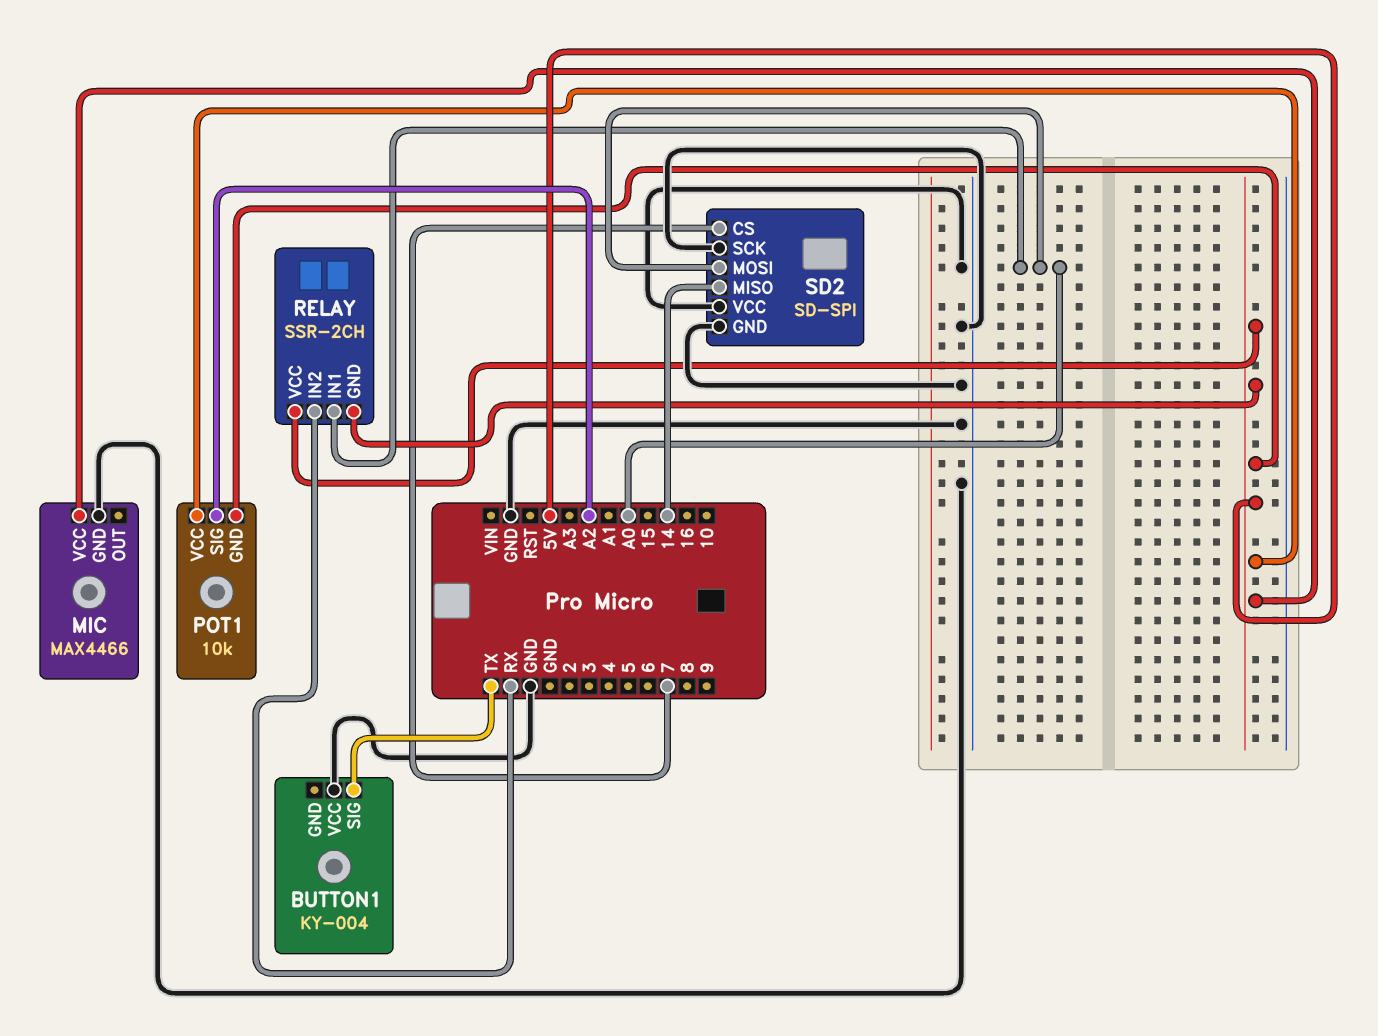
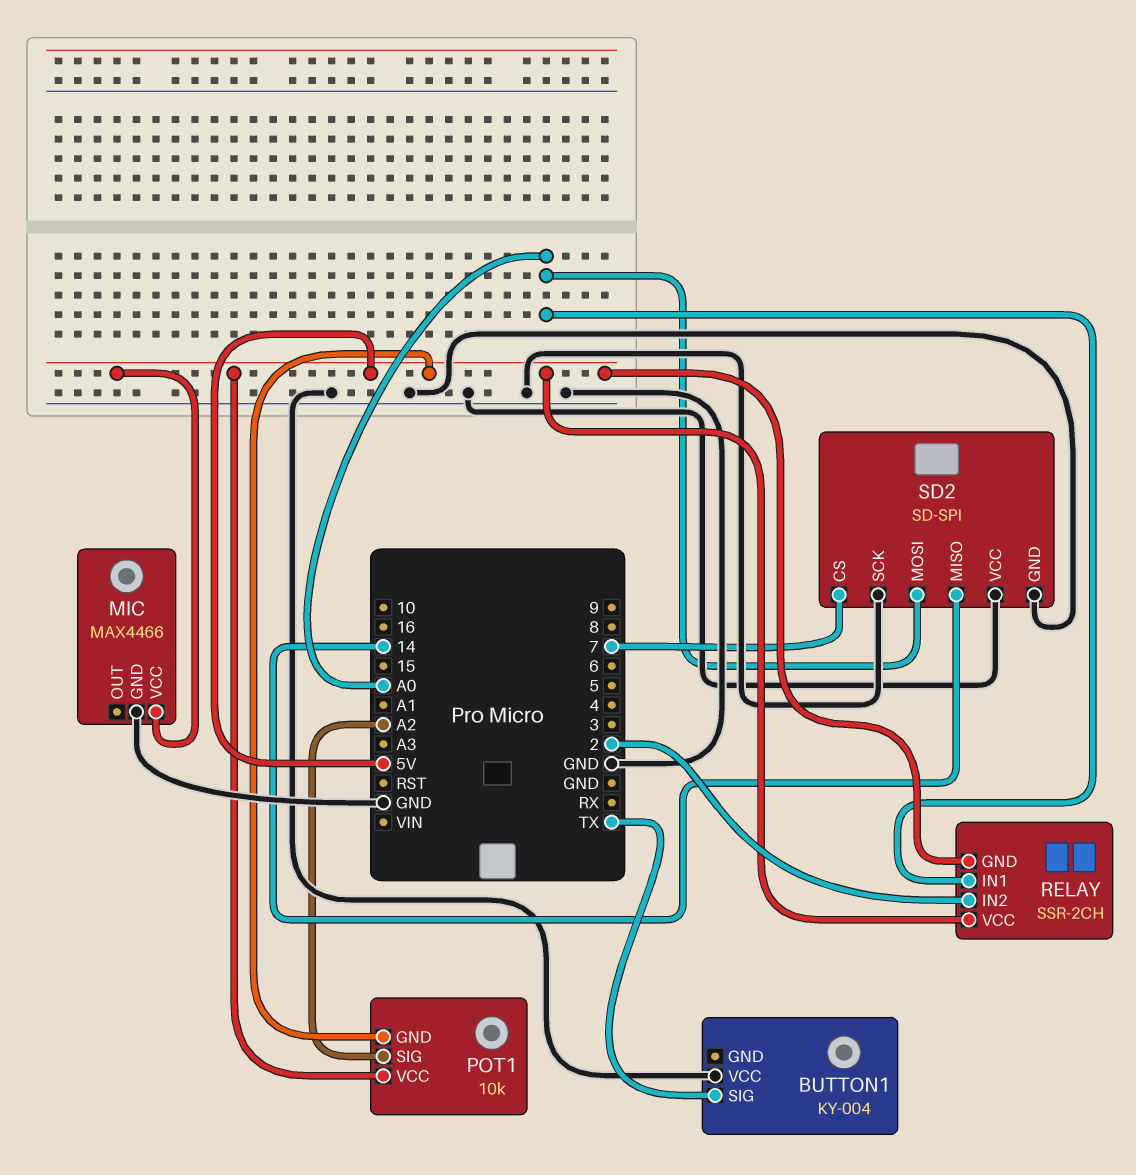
RELAY pin IN2: RX -> 2

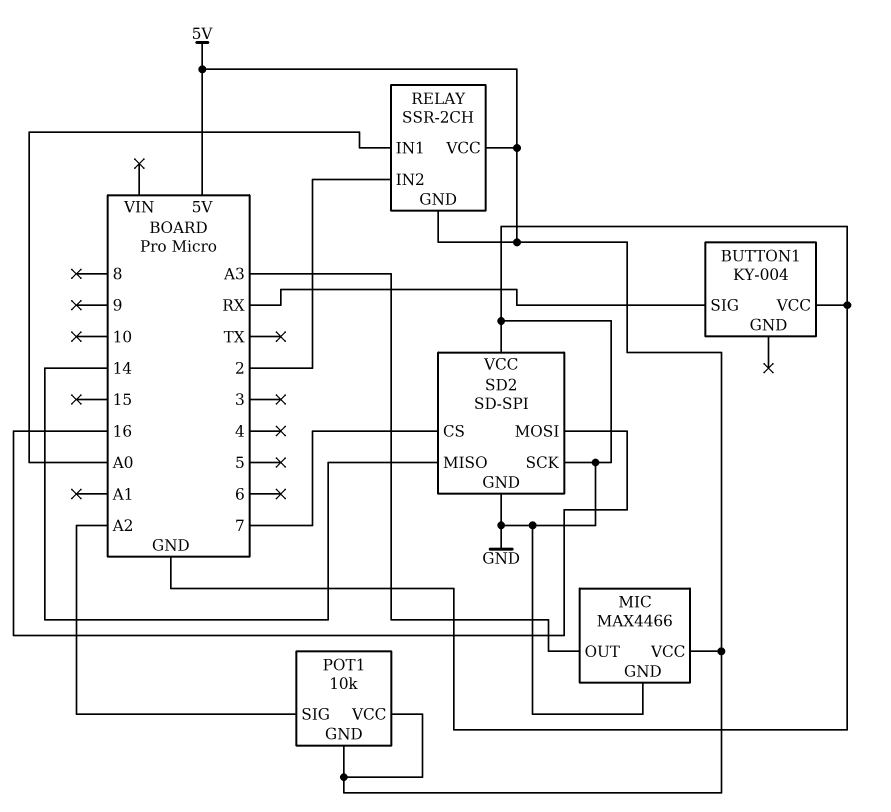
BUTTON1 pin SIG: TX -> RX
MIC pin OUT: none -> A3
SD2 pin MOSI: A0 -> 16

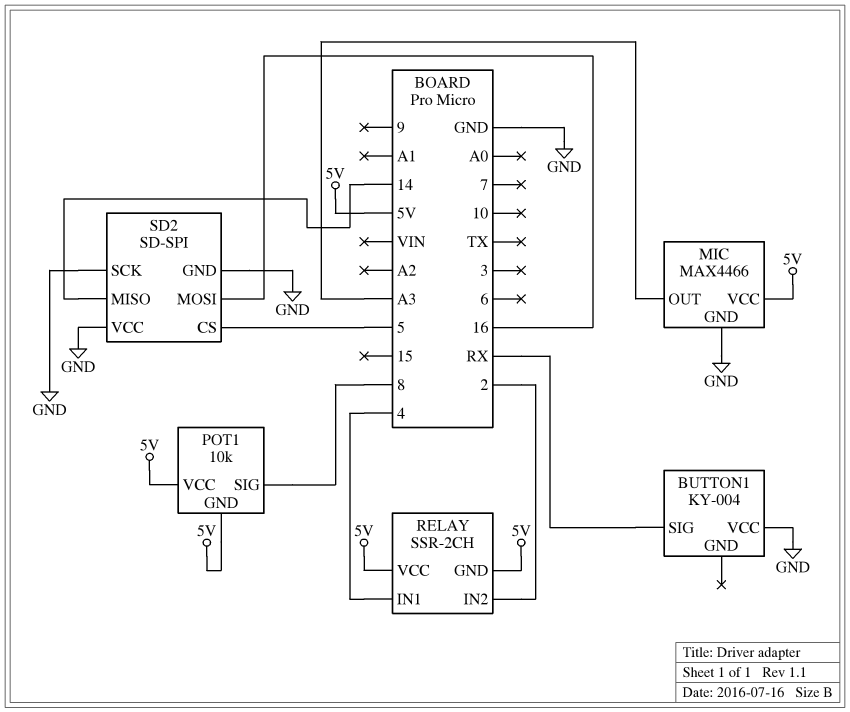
POT1 pin SIG: A2 -> 8
RELAY pin IN1: A0 -> 4
SD2 pin CS: 7 -> 5

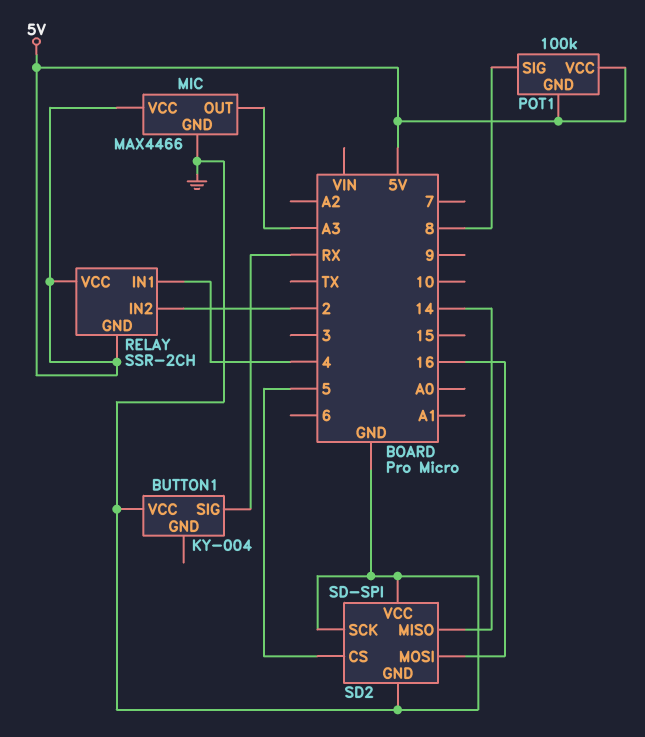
POT1: 10k -> 100k

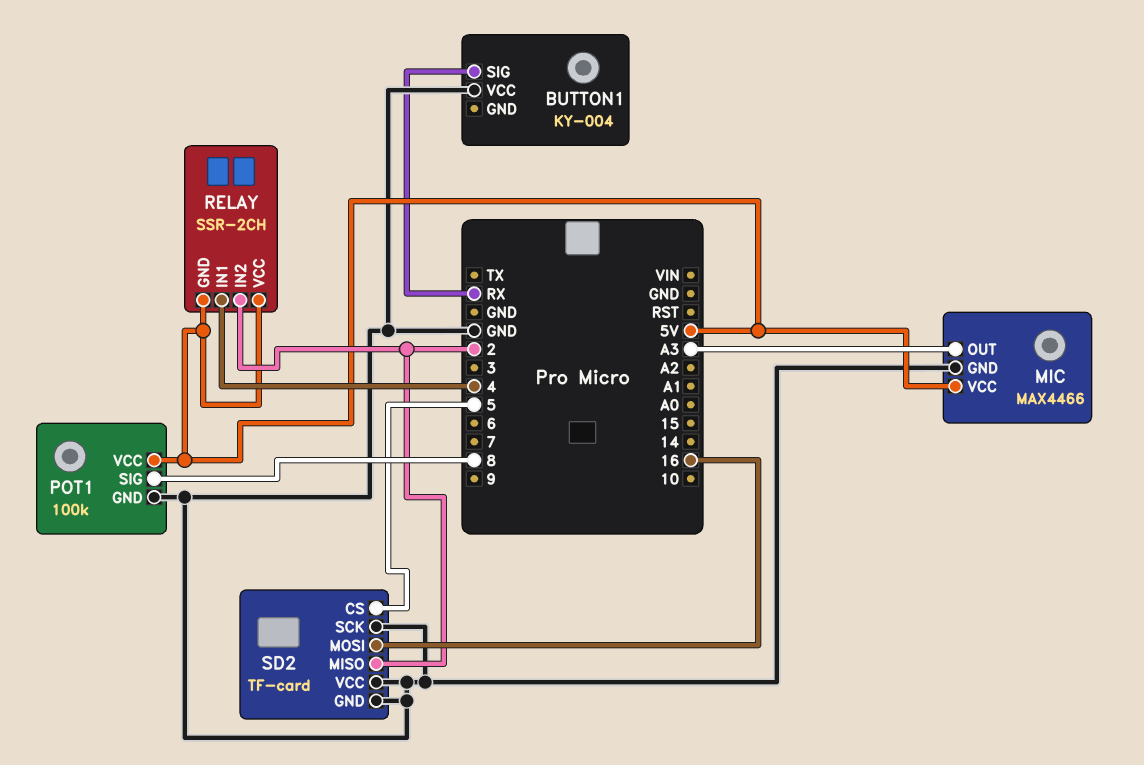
POT1 pin GND: 5V -> GND
SD2: SD-SPI -> TF-card
SD2 pin MISO: 14 -> 2

